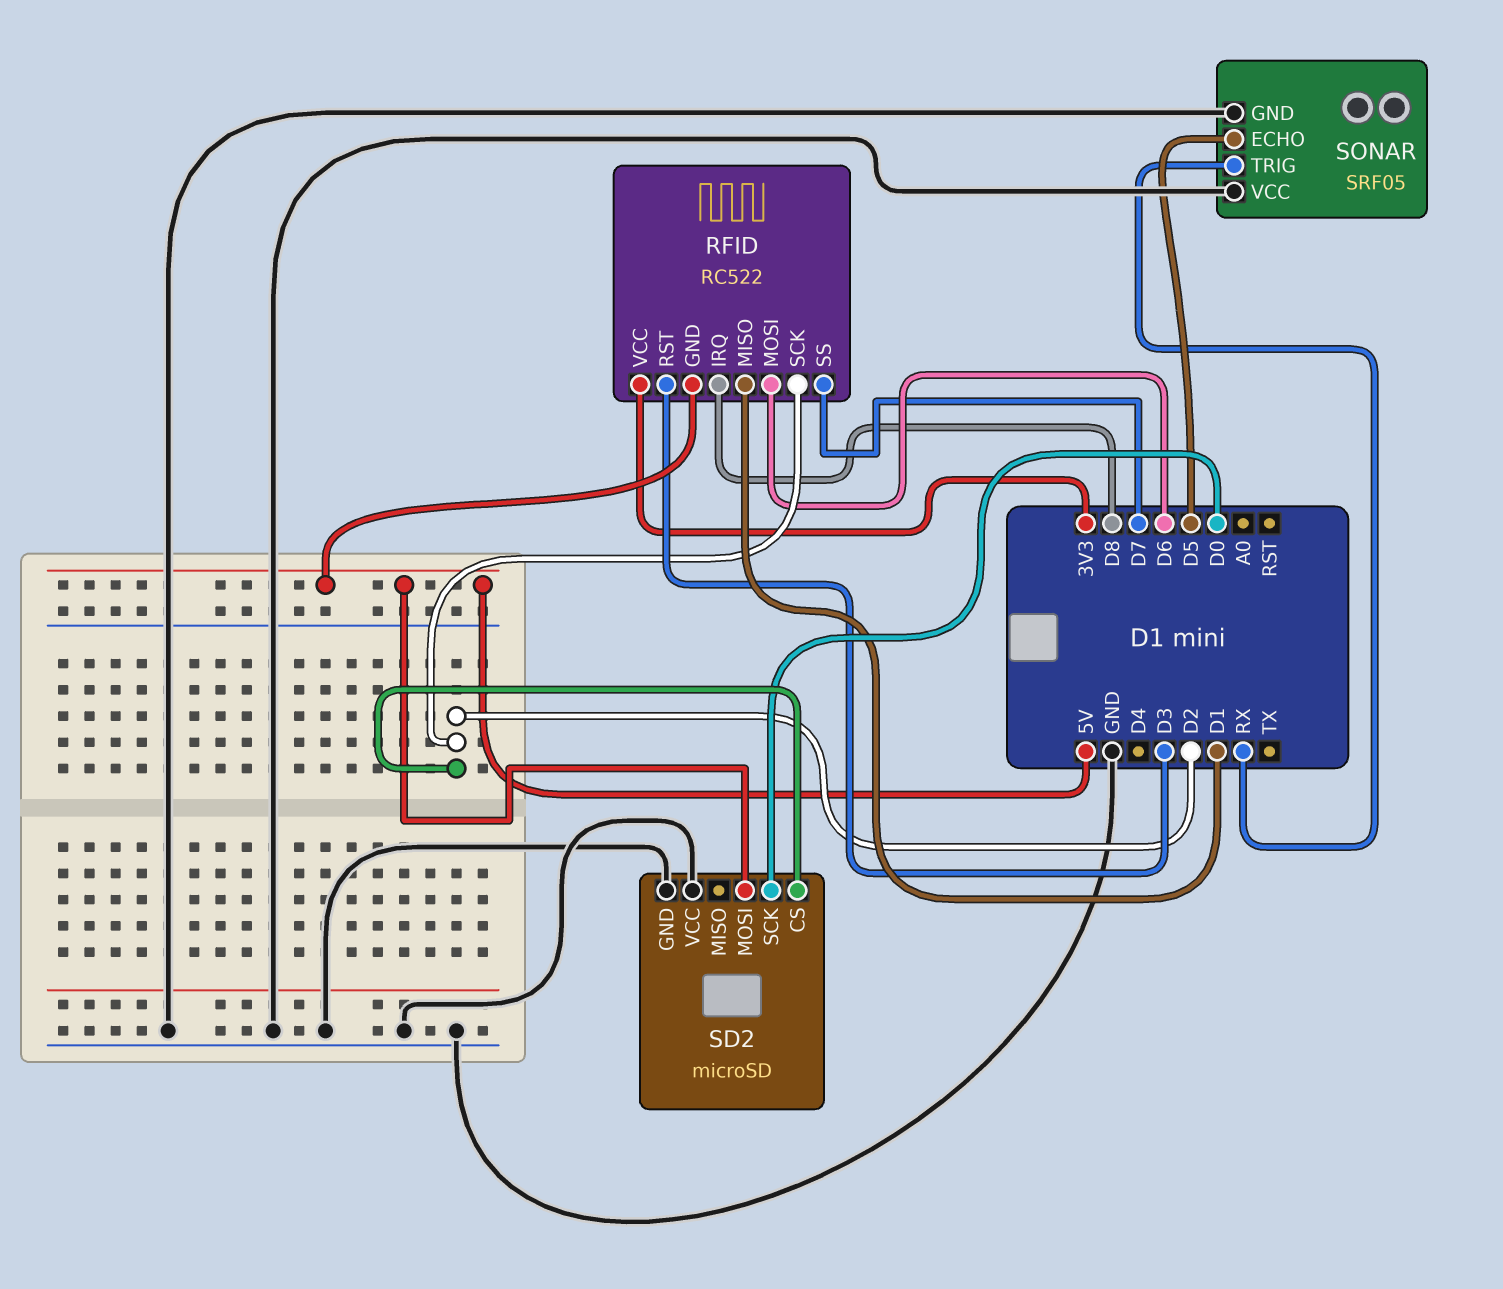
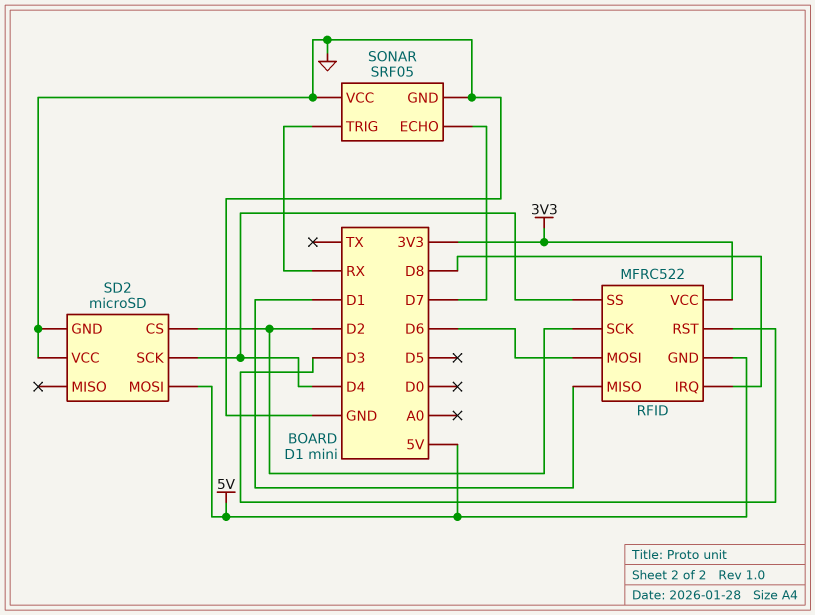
RFID: RC522 -> MFRC522
RFID pin SS: D7 -> D4
SD2 pin SCK: D0 -> D4
SONAR pin ECHO: D5 -> D7

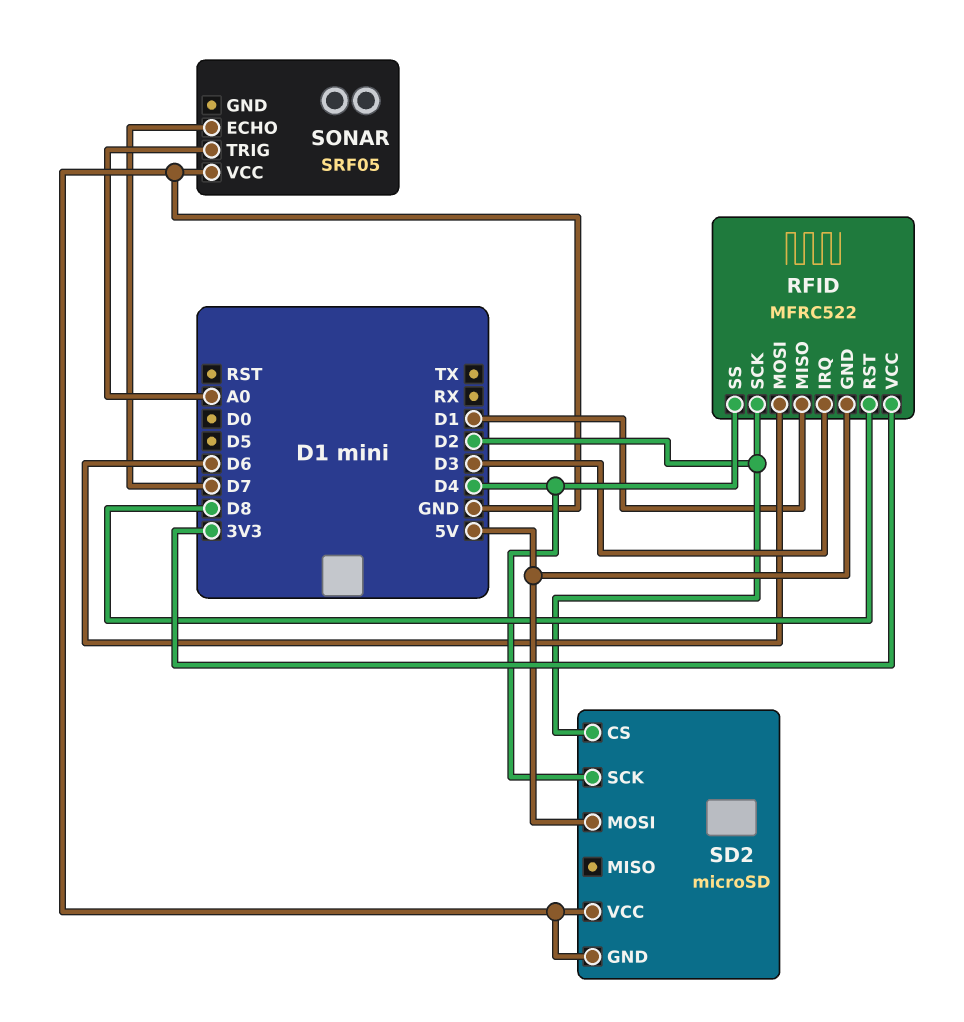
RFID pin IRQ: D8 -> D3
RFID pin RST: D3 -> D8
SONAR pin GND: GND -> none
SONAR pin TRIG: RX -> A0

